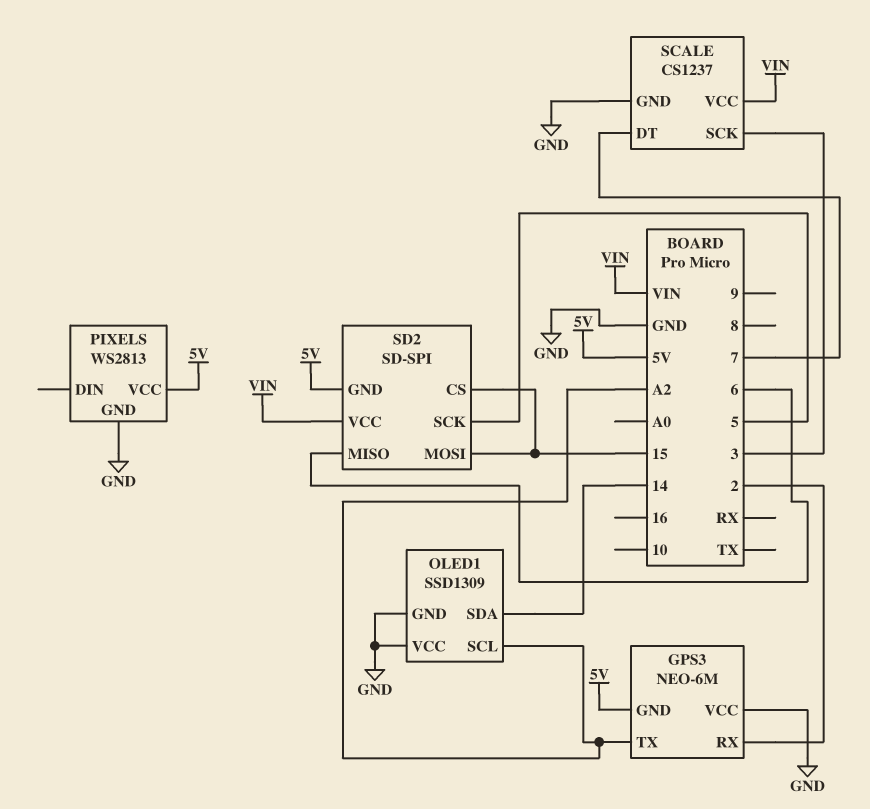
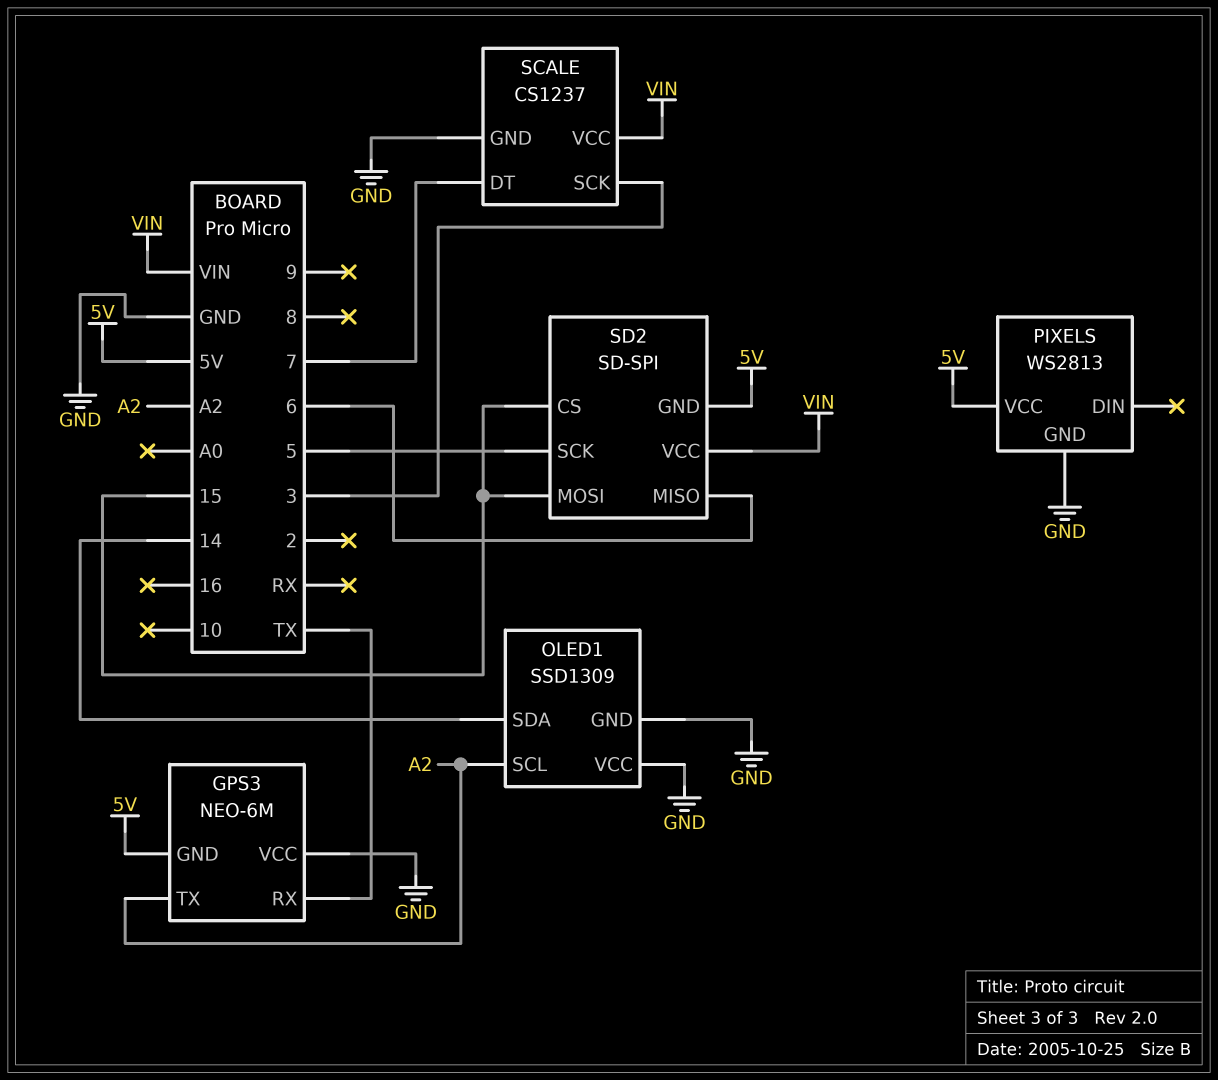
GPS3 pin RX: 2 -> TX

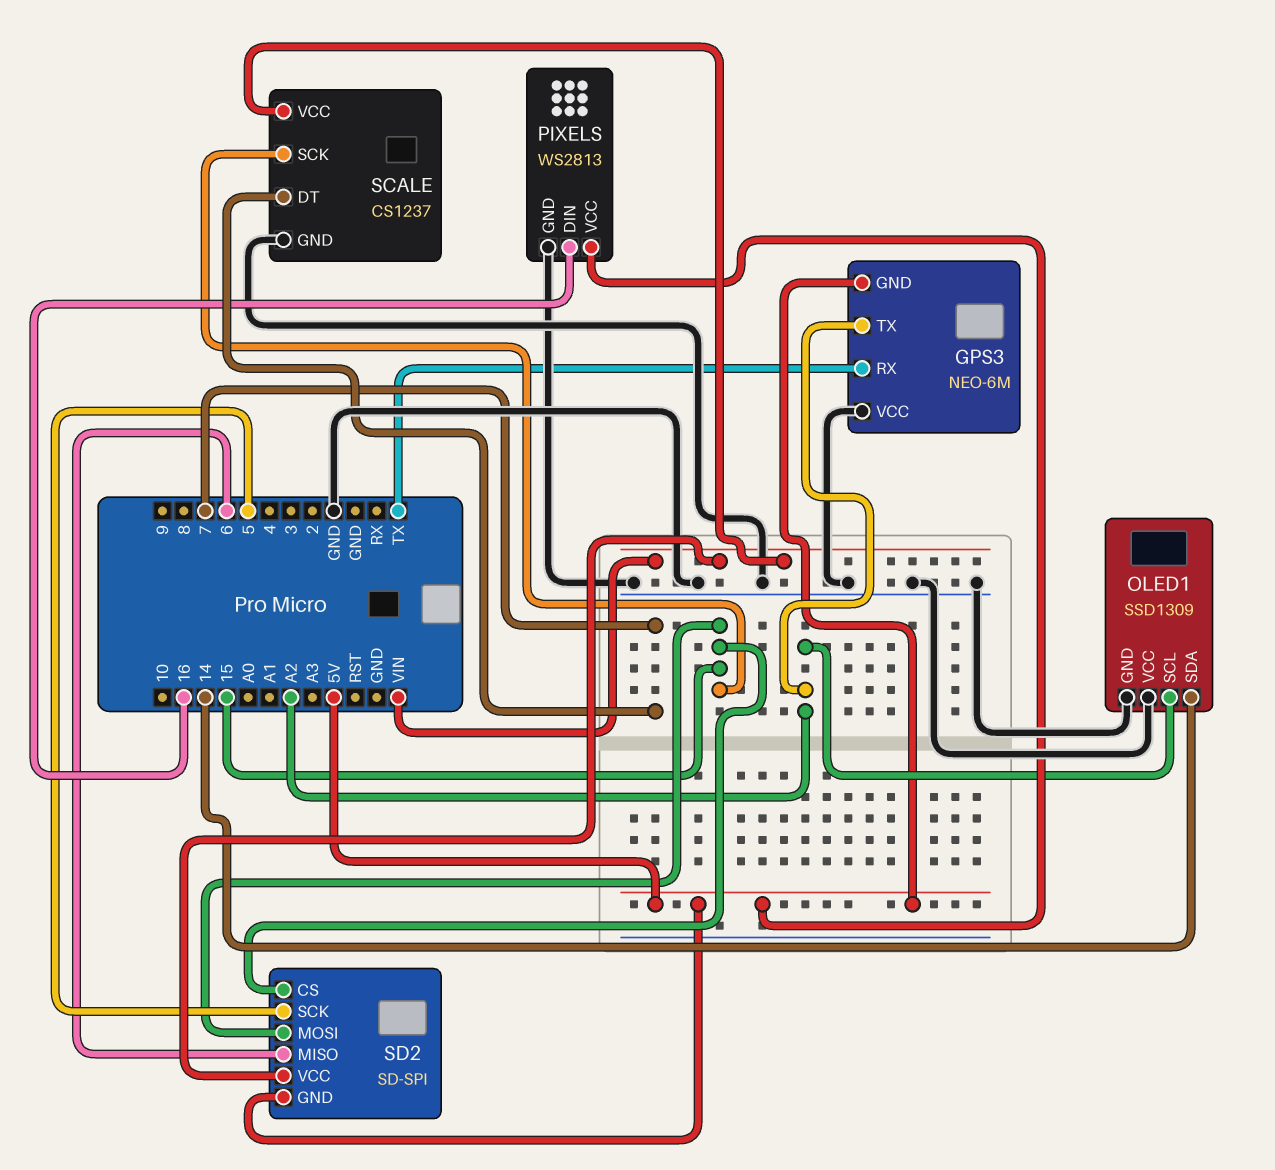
PIXELS pin DIN: none -> 16
SCALE pin SCK: 3 -> 15

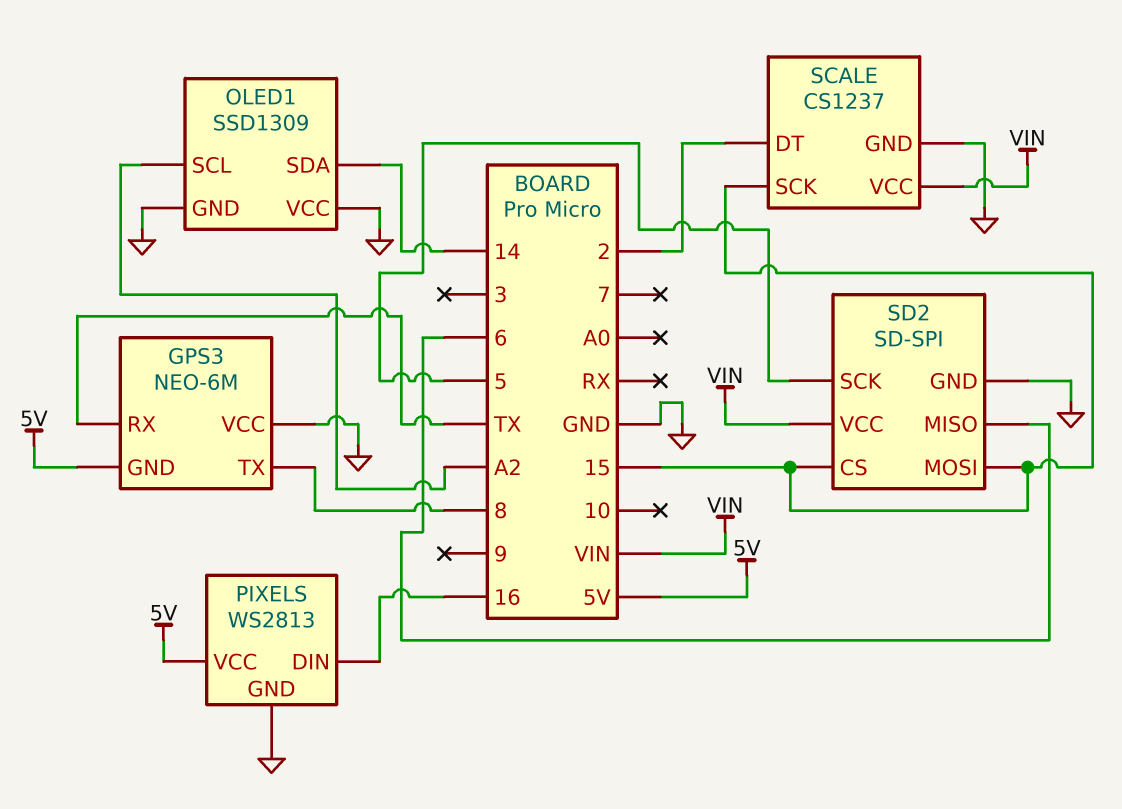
GPS3 pin TX: A2 -> 8
SCALE pin DT: 7 -> 2
SD2 pin GND: 5V -> GND

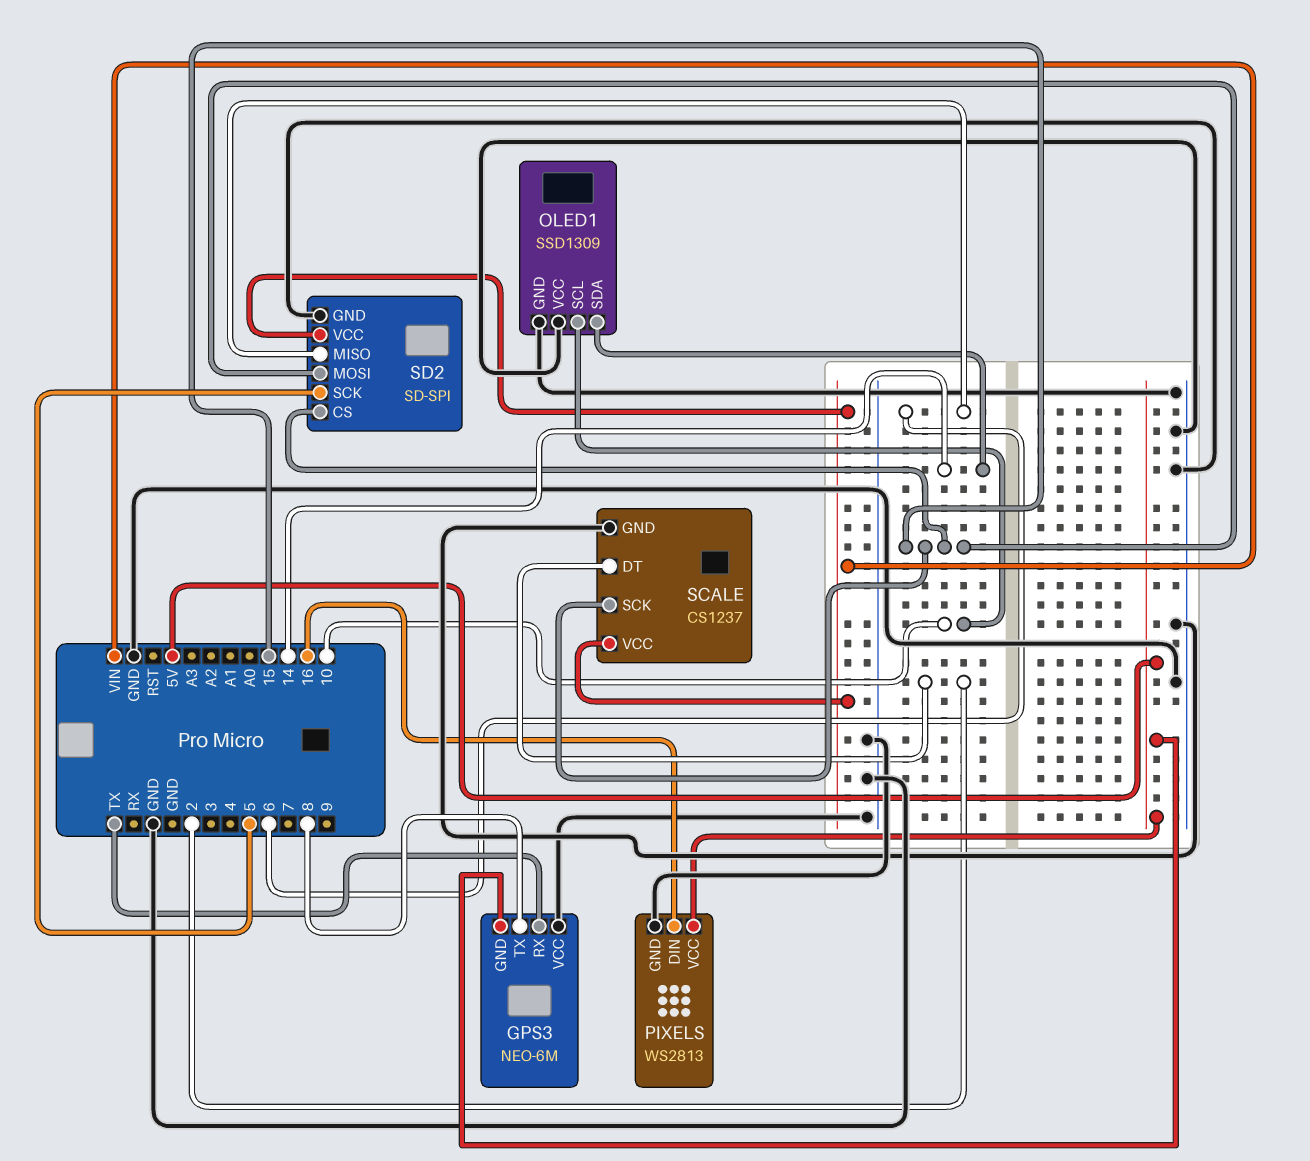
OLED1 pin SCL: A2 -> 10

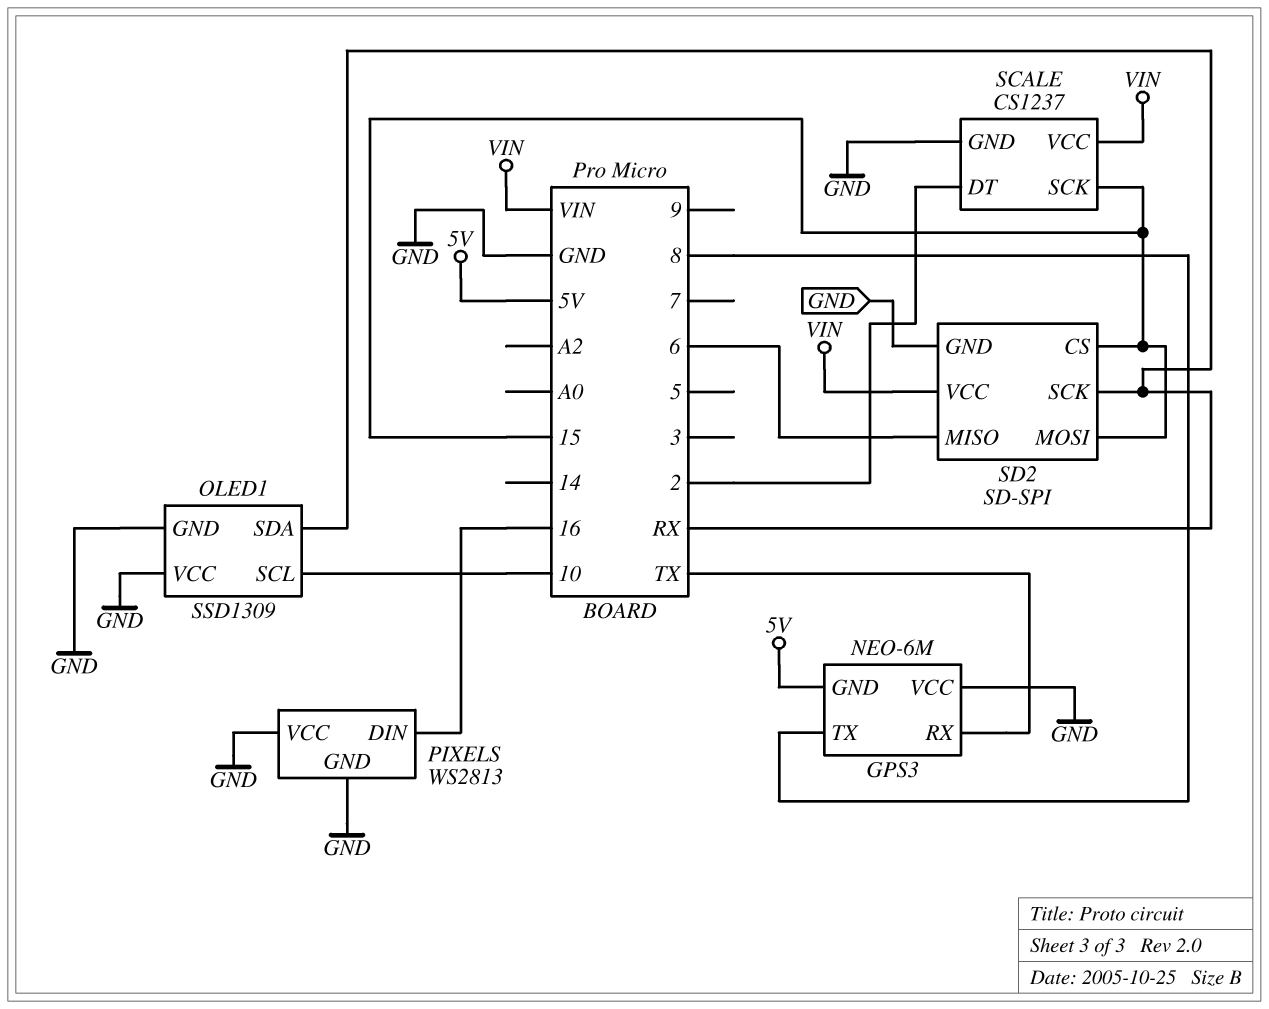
OLED1 pin SDA: 14 -> RX
PIXELS pin VCC: 5V -> GND
SD2 pin SCK: 5 -> RX

